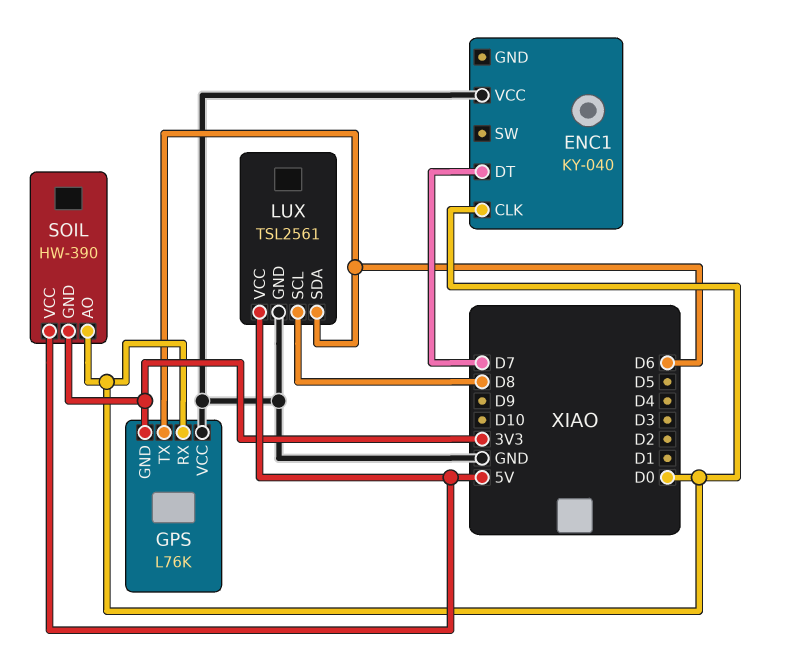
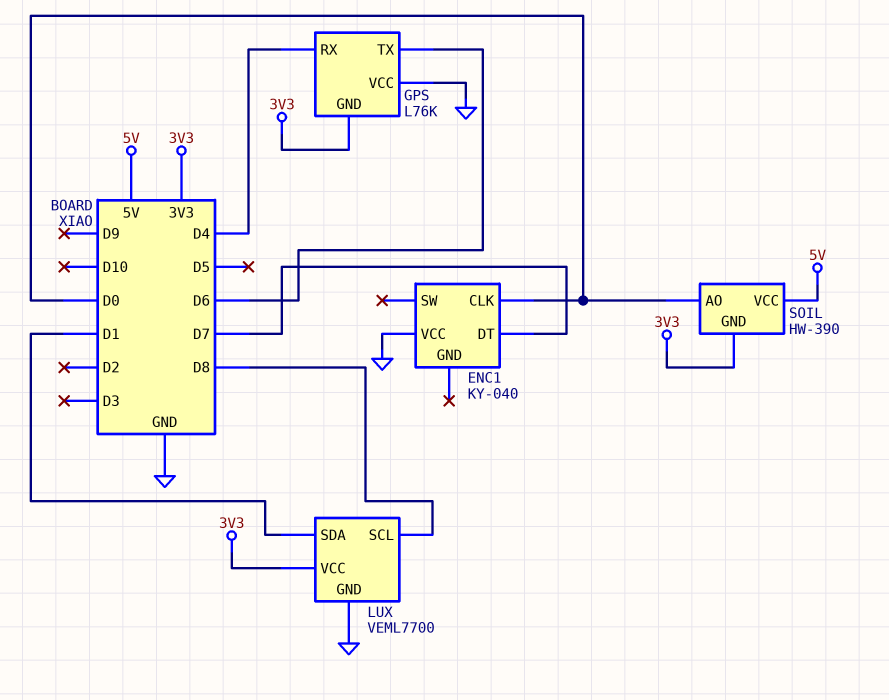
GPS pin RX: D0 -> D4
LUX: TSL2561 -> VEML7700
LUX pin SDA: D6 -> D1
LUX pin VCC: 5V -> 3V3

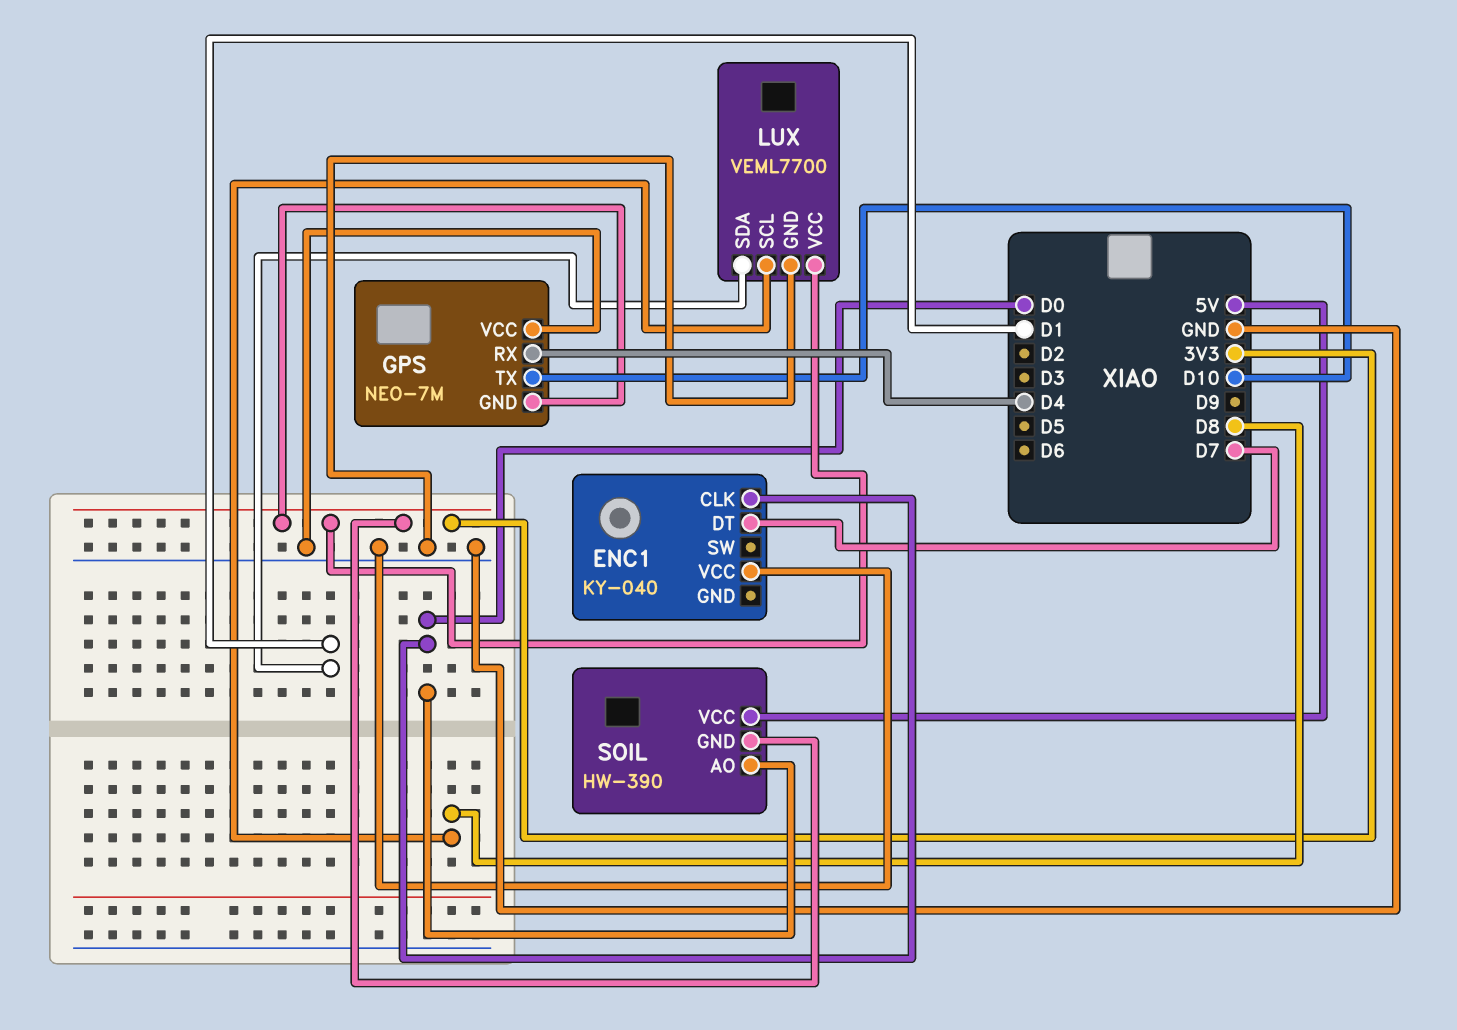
GPS: L76K -> NEO-7M
GPS pin TX: D6 -> D10

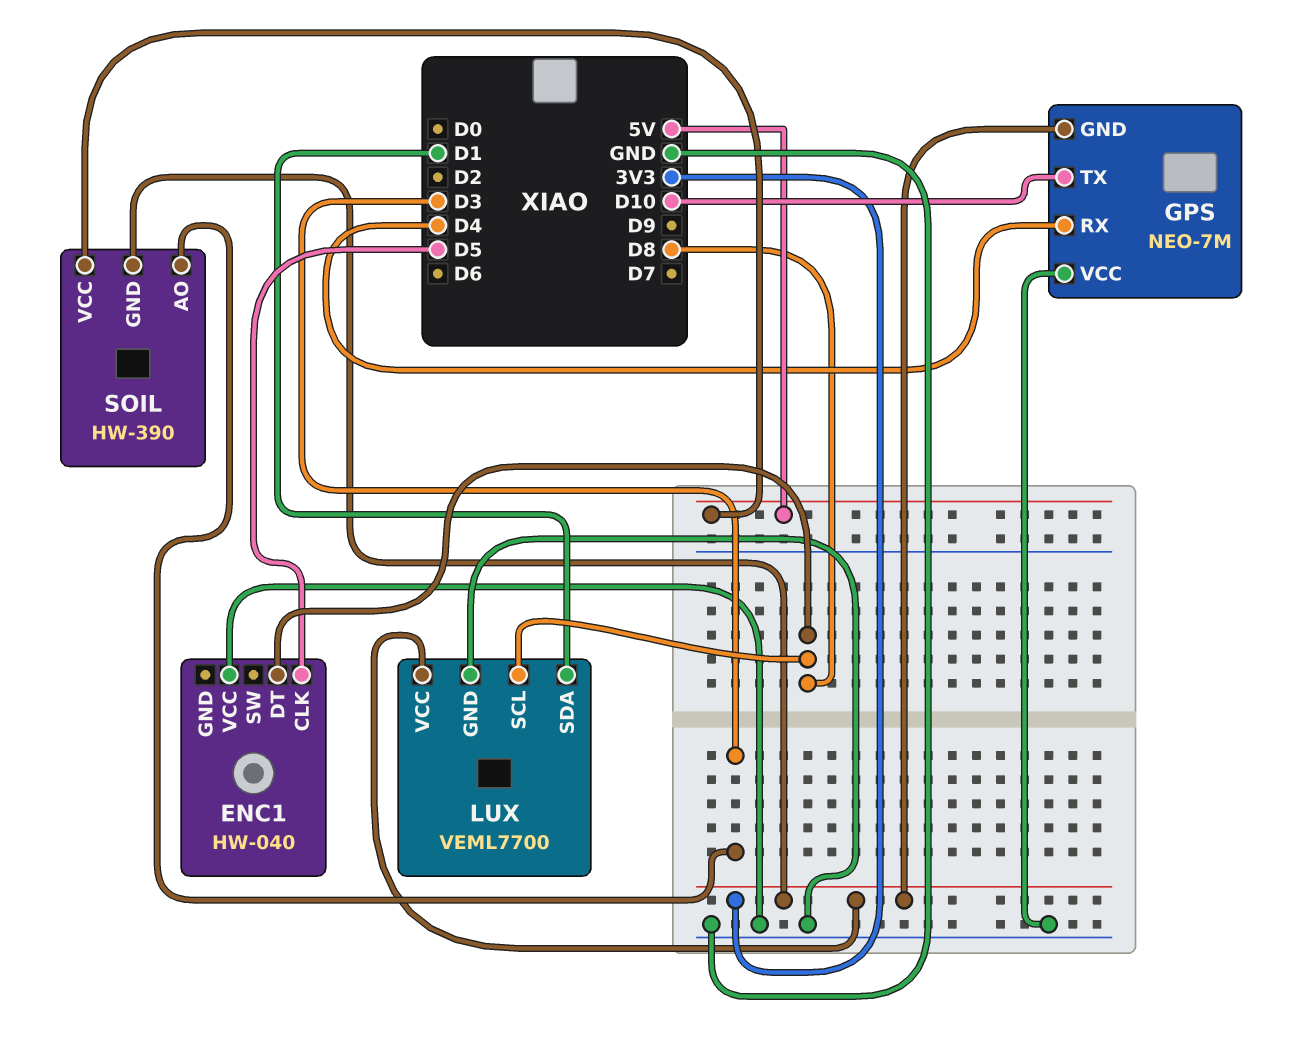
ENC1: KY-040 -> HW-040
ENC1 pin CLK: D0 -> D5
ENC1 pin DT: D7 -> D8
SOIL pin AO: D0 -> D3

